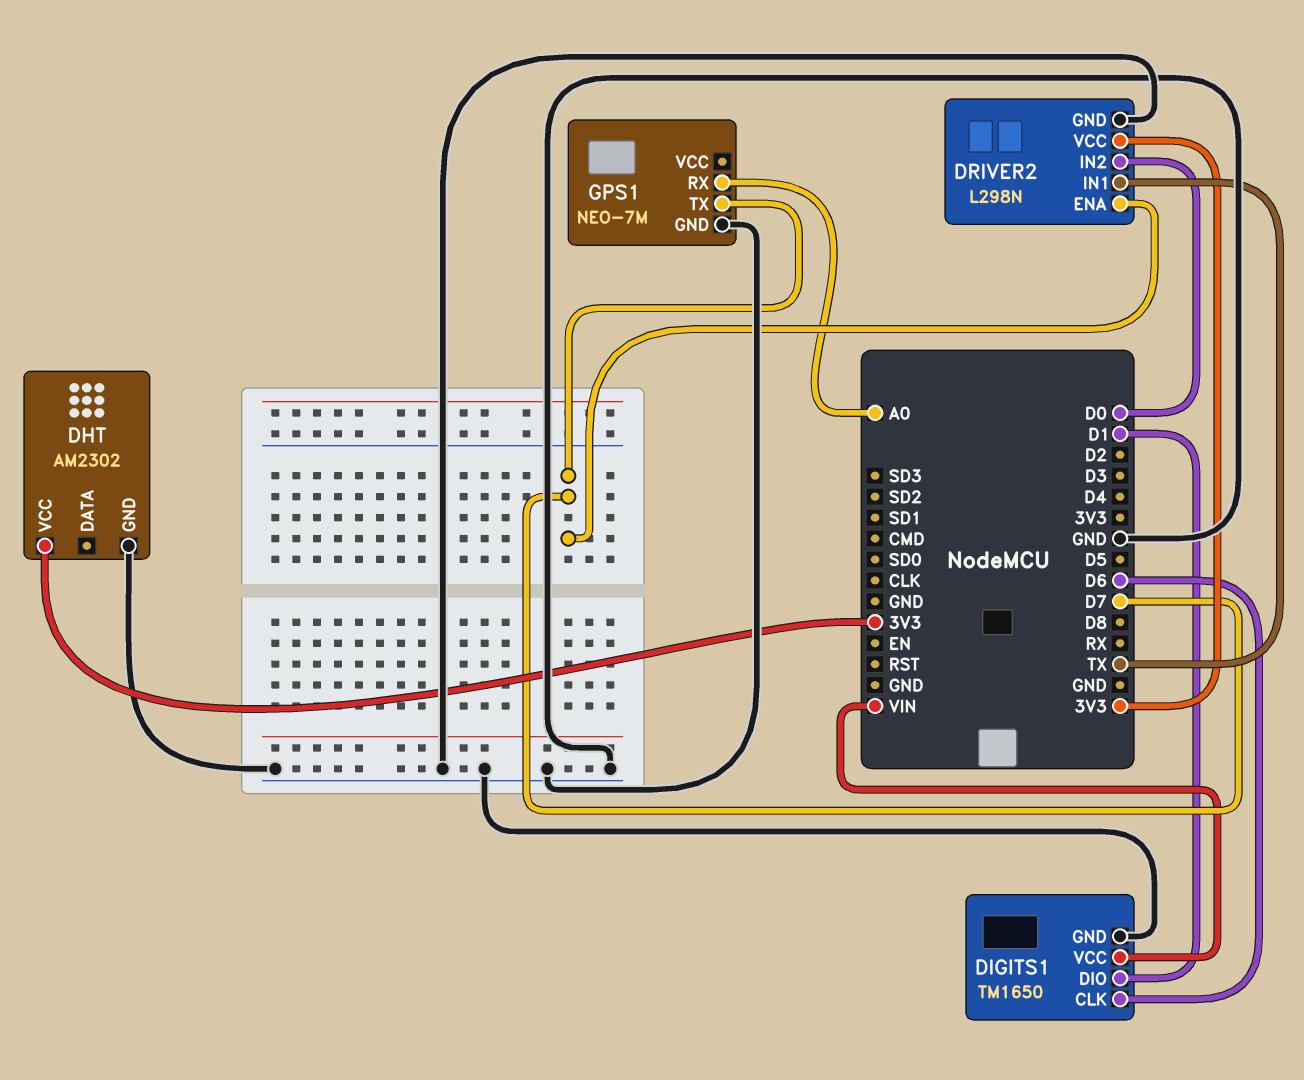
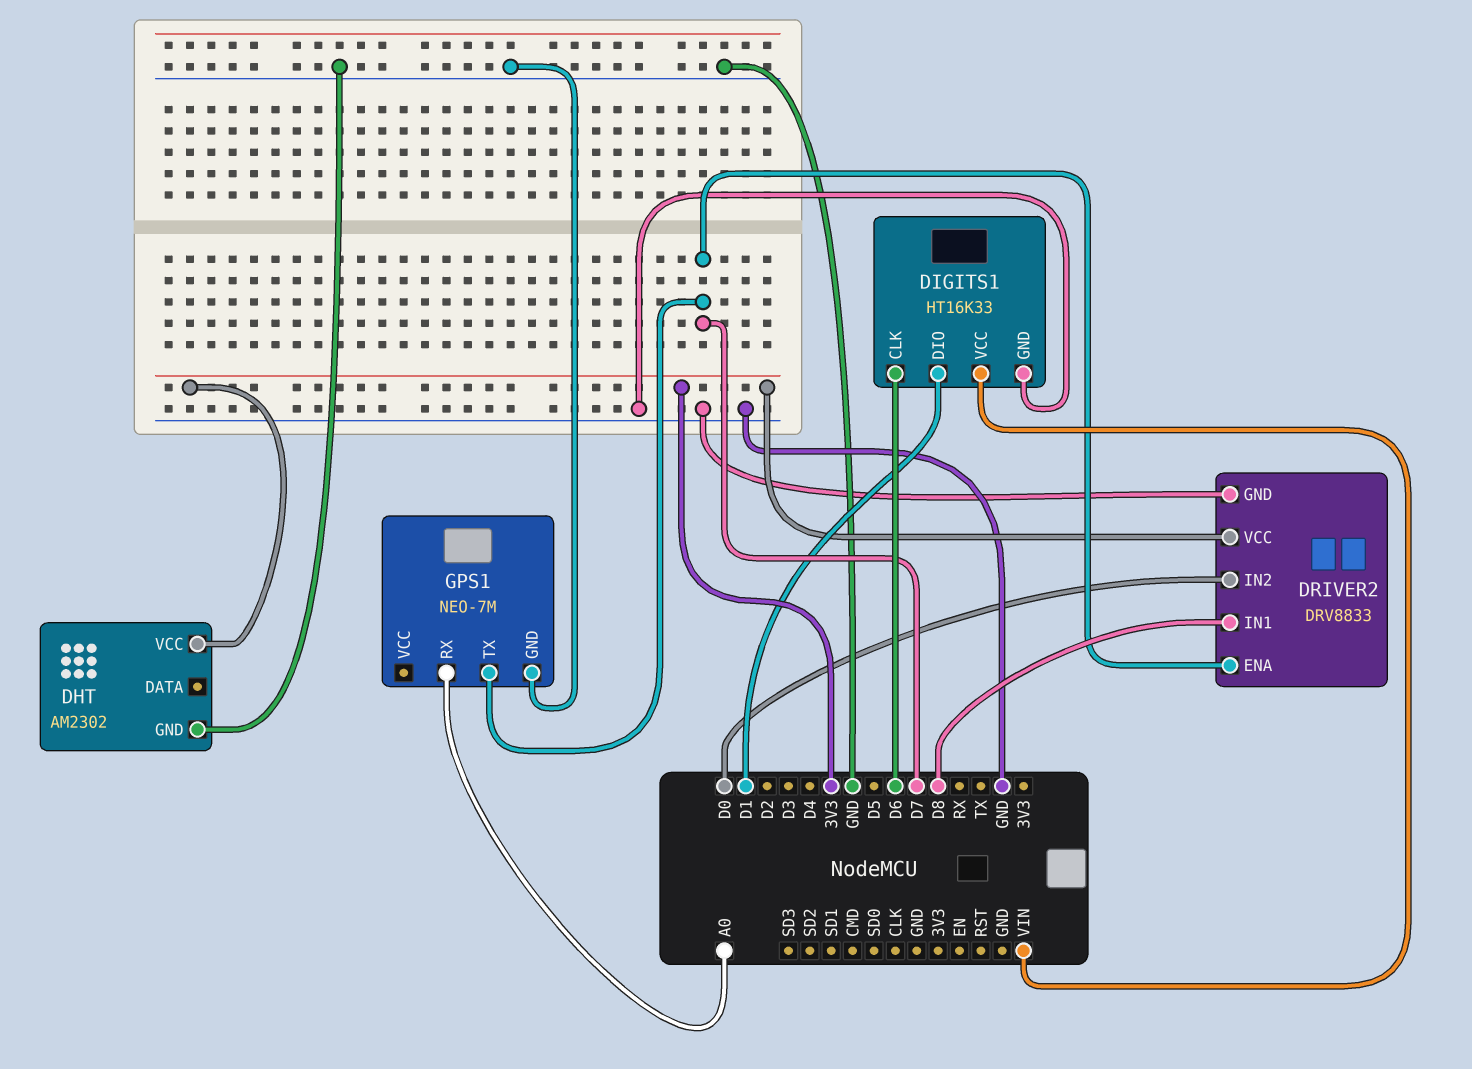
DIGITS1: TM1650 -> HT16K33
DRIVER2: L298N -> DRV8833
DRIVER2 pin IN1: TX -> D8

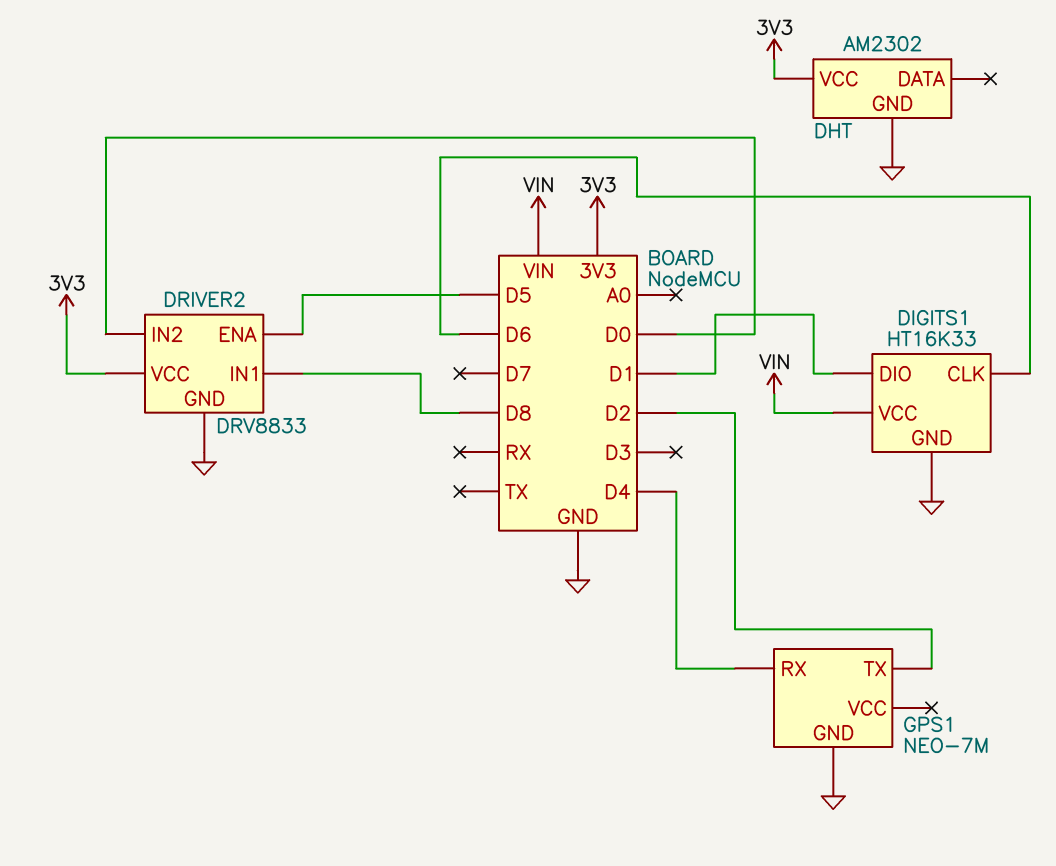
DRIVER2 pin ENA: D7 -> D5
GPS1 pin RX: A0 -> D4
GPS1 pin TX: D7 -> D2

